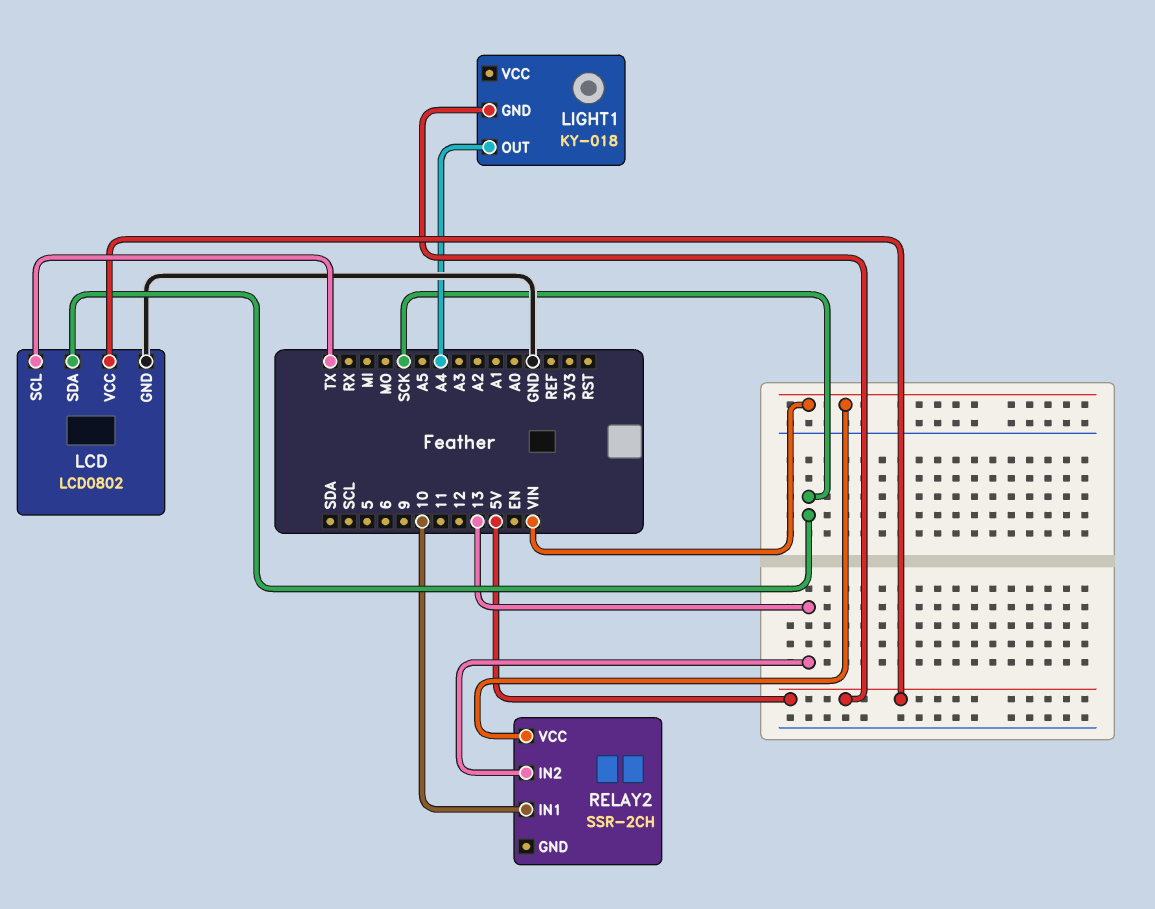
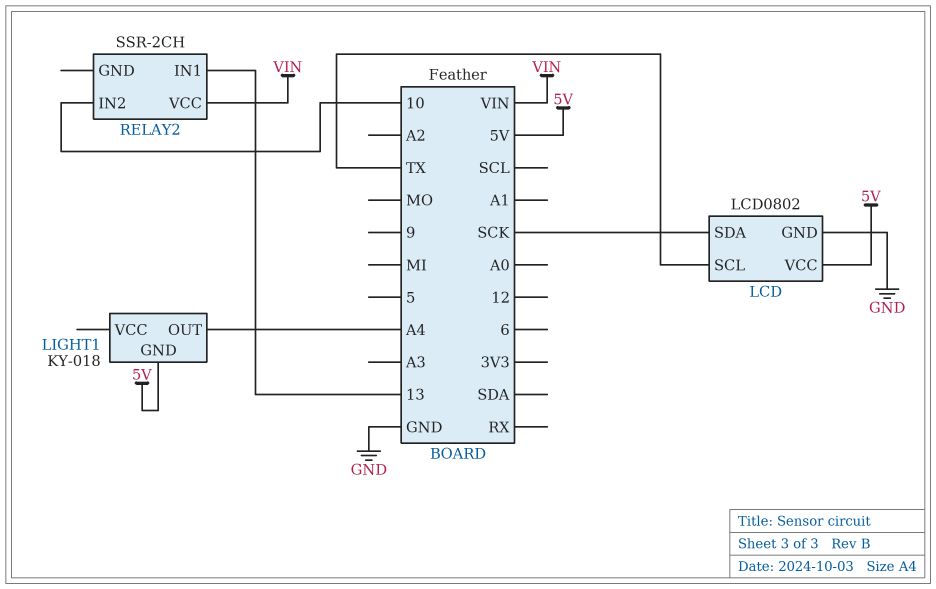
RELAY2 pin IN1: 10 -> 13
RELAY2 pin IN2: 13 -> 10

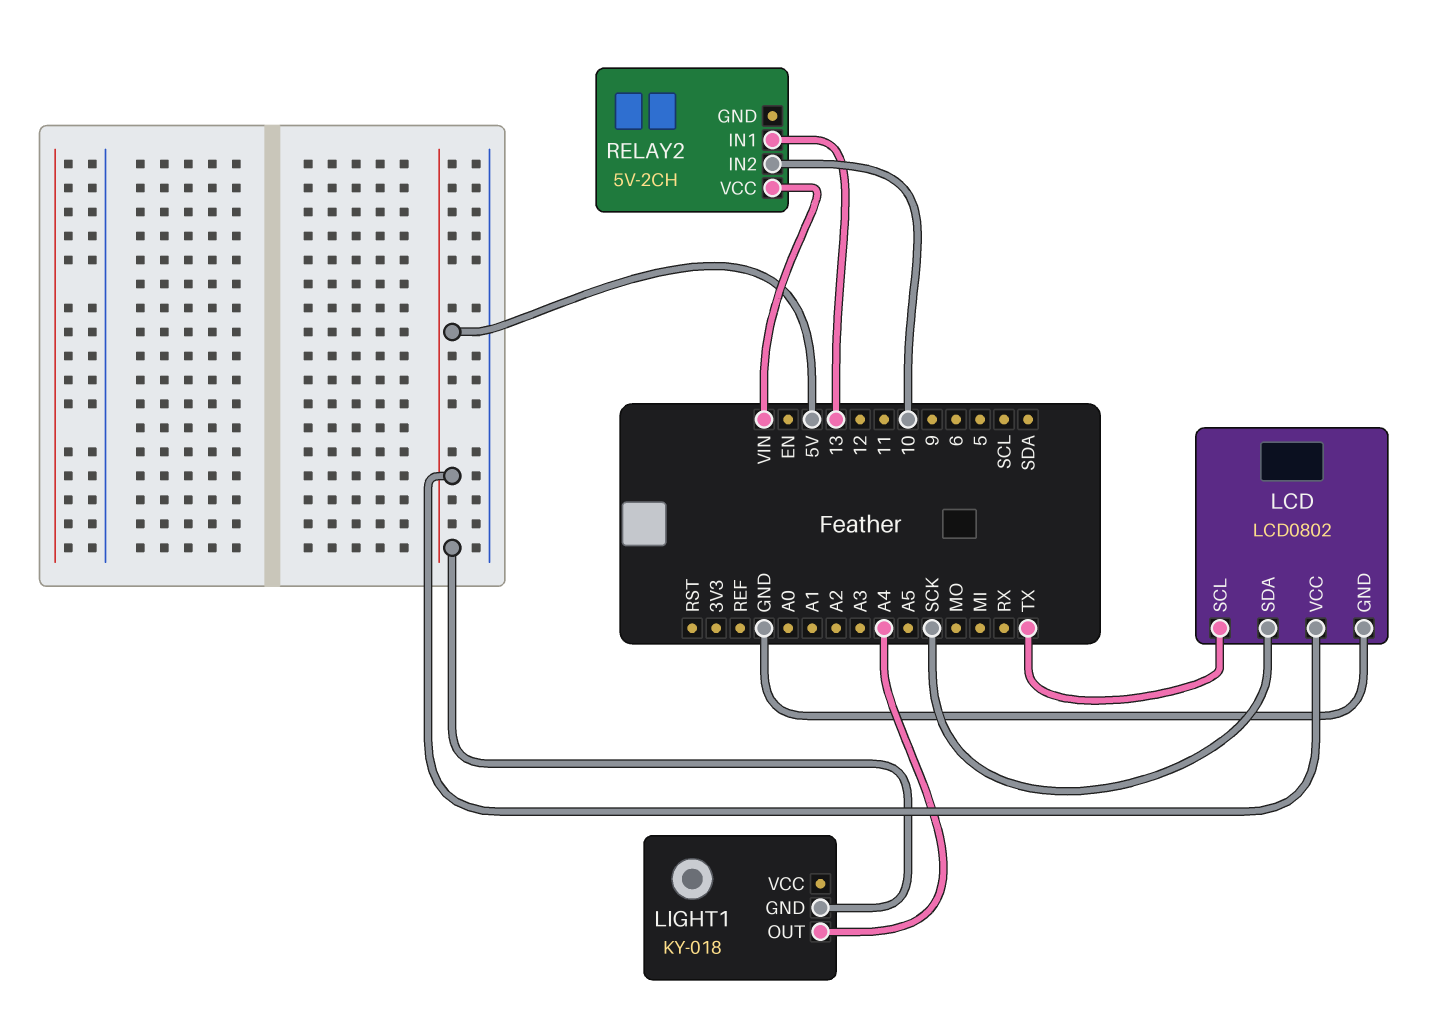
RELAY2: SSR-2CH -> 5V-2CH

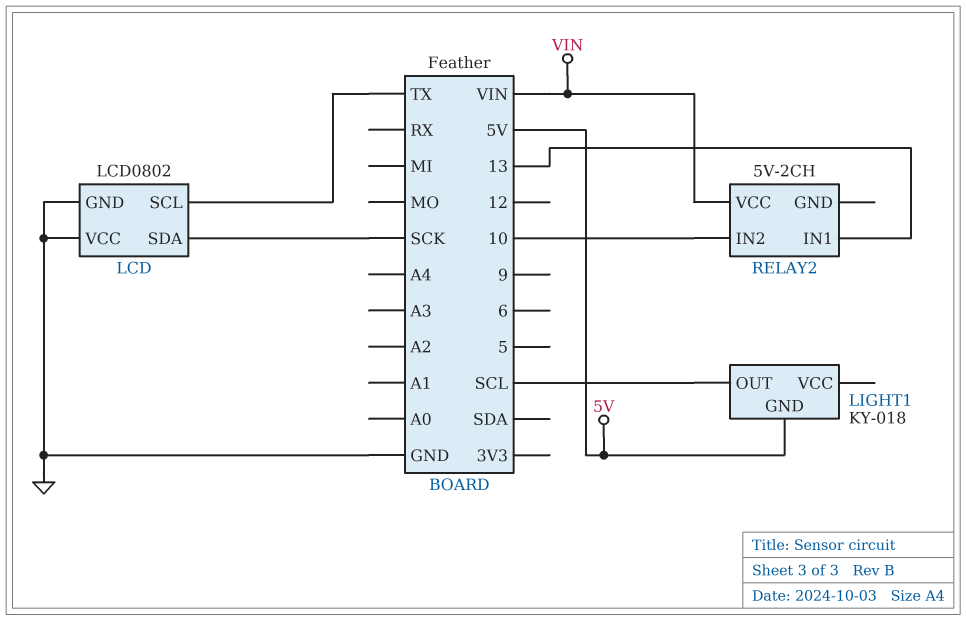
LCD pin VCC: 5V -> GND
LIGHT1 pin OUT: A4 -> SCL

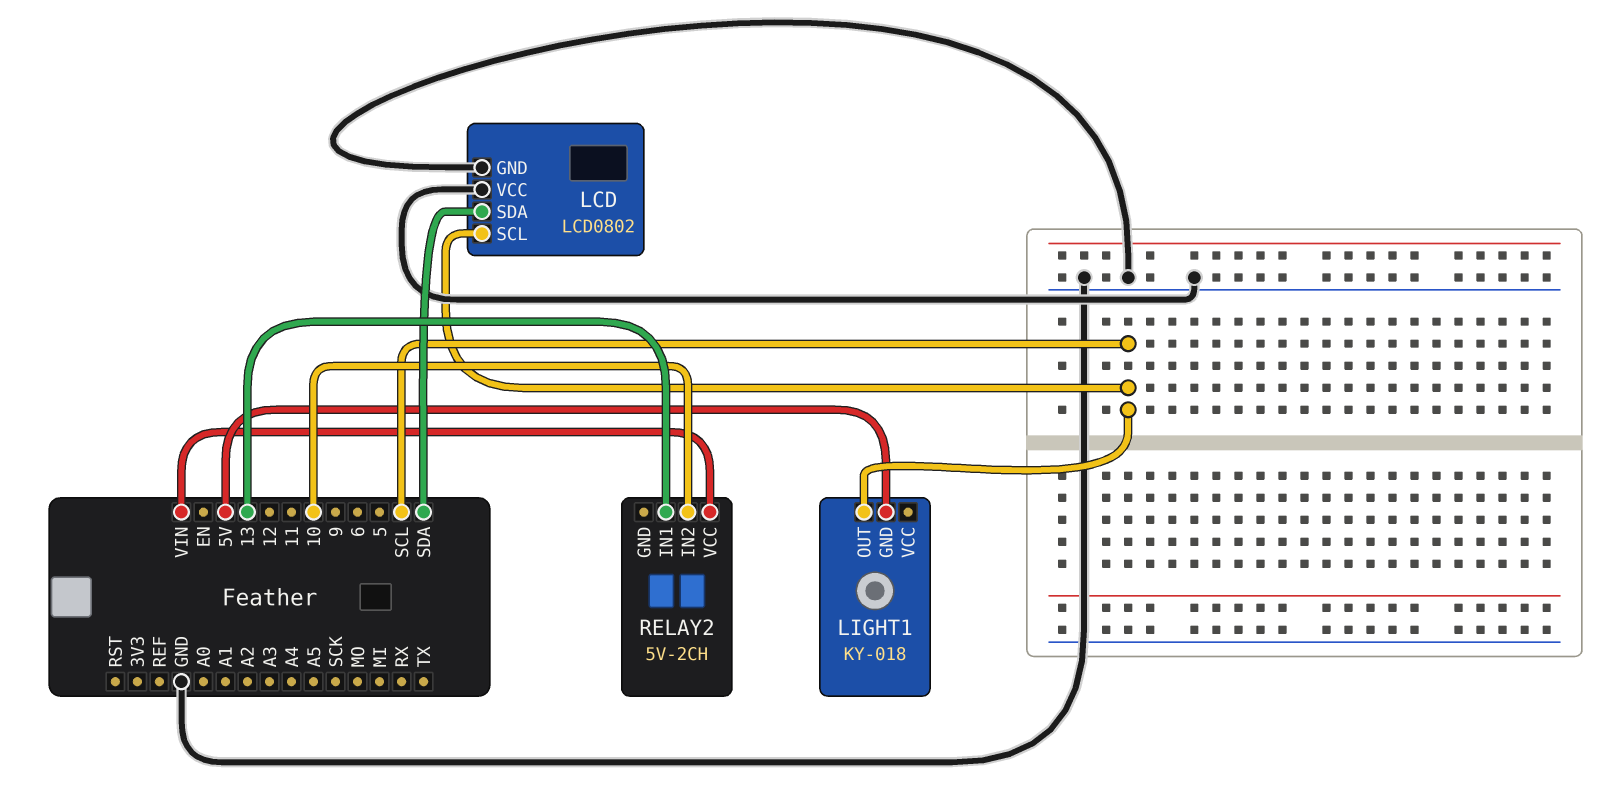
LCD pin SCL: TX -> SCL
LCD pin SDA: SCK -> SDA

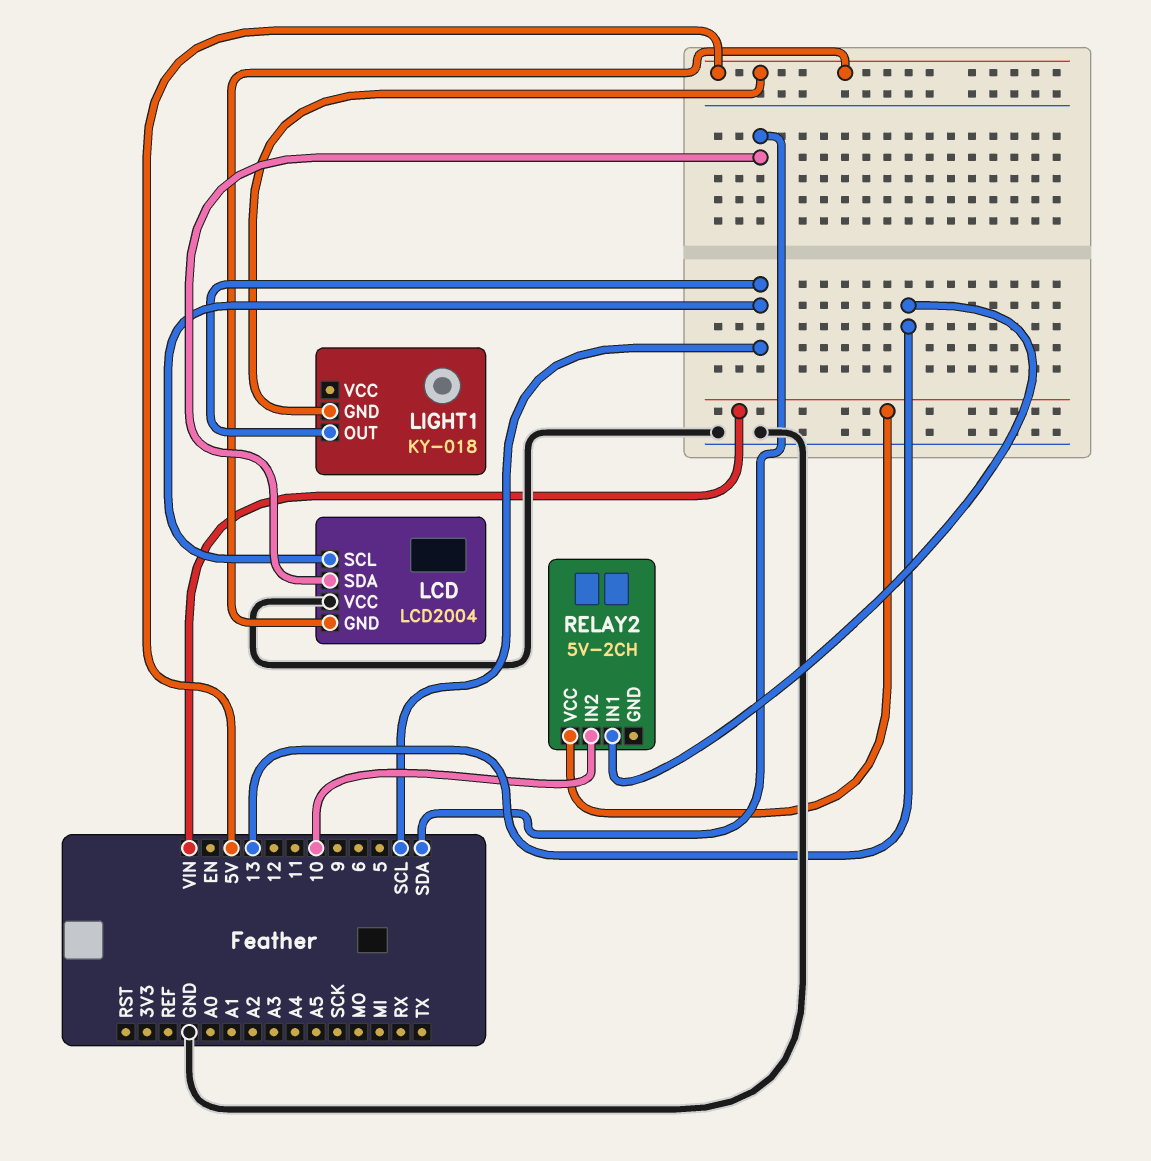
LCD: LCD0802 -> LCD2004
LCD pin GND: GND -> 5V

